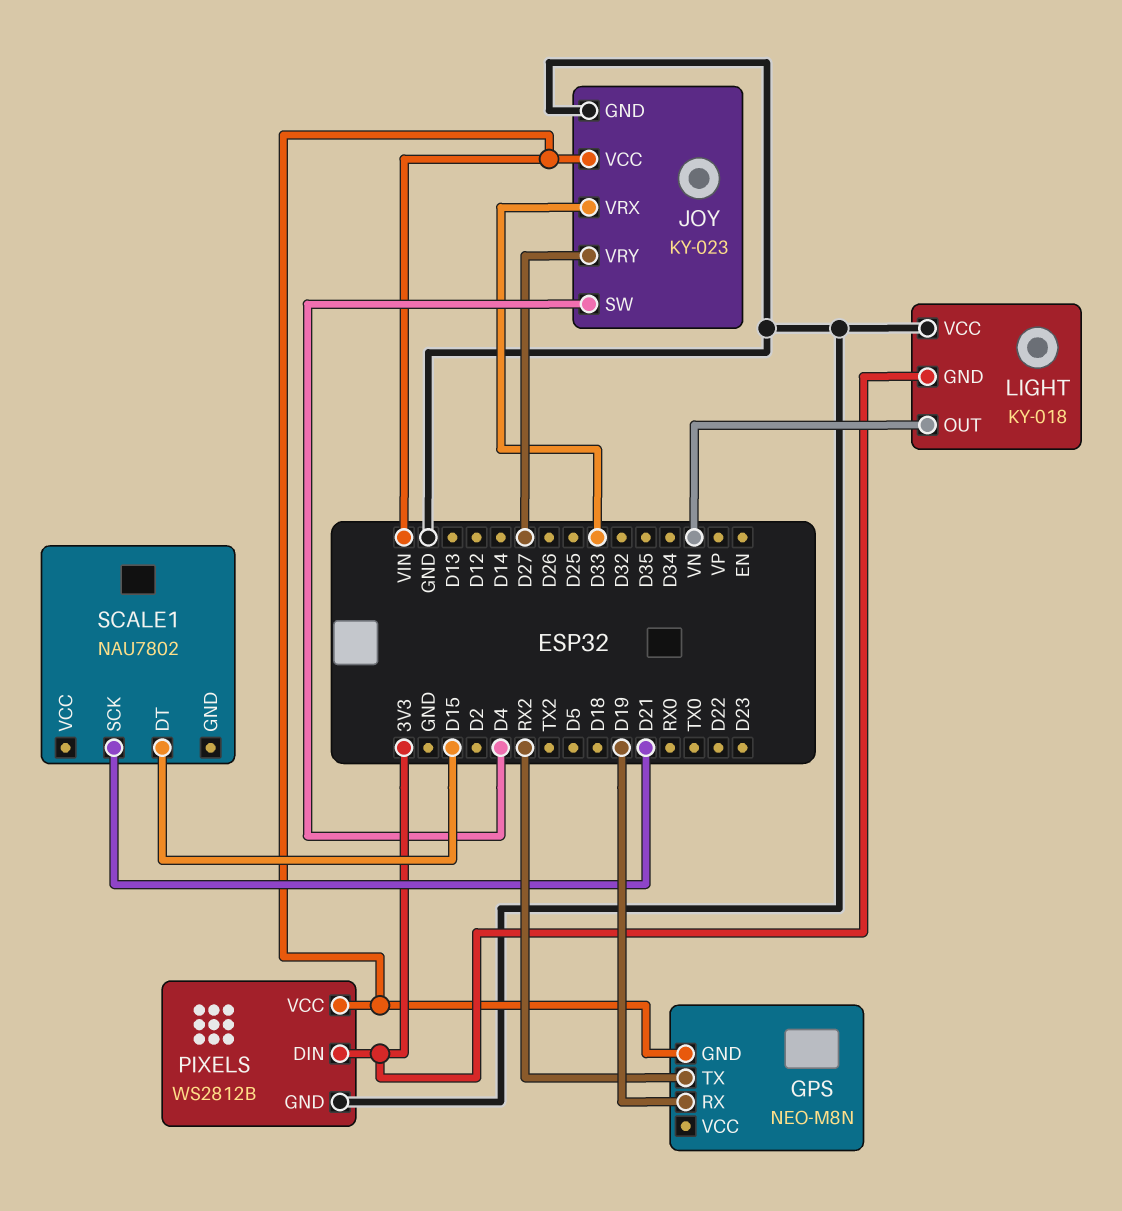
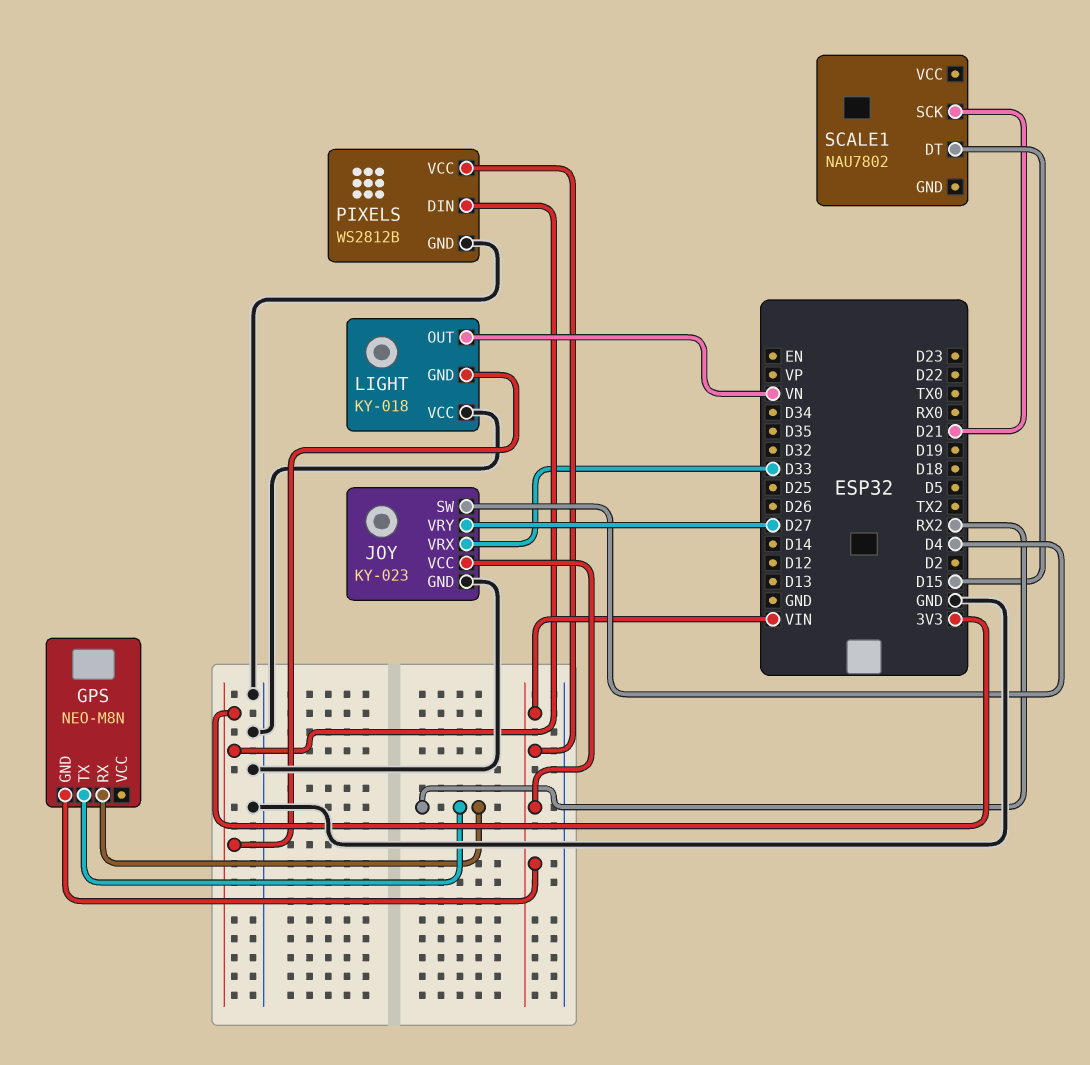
GPS pin RX: D19 -> RX2

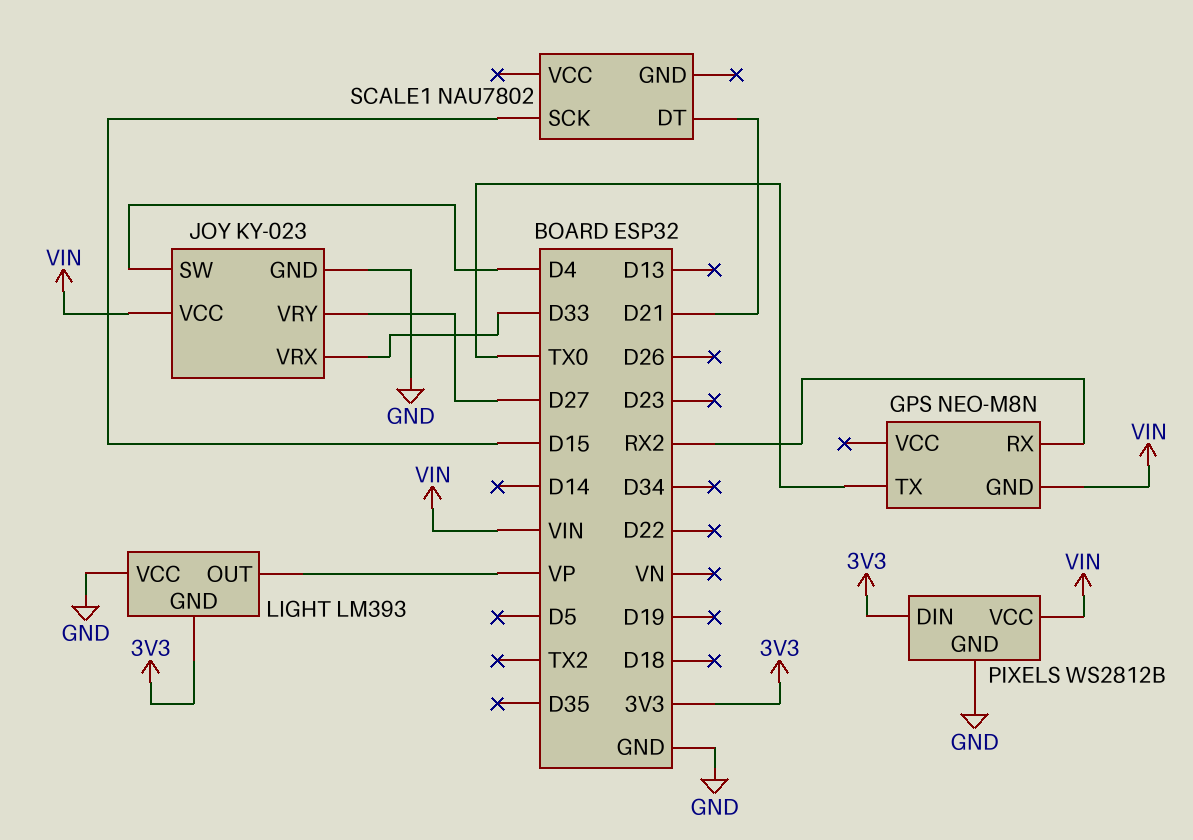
GPS pin TX: RX2 -> TX0
LIGHT: KY-018 -> LM393
LIGHT pin OUT: VN -> VP
SCALE1 pin DT: D15 -> D21
SCALE1 pin SCK: D21 -> D15

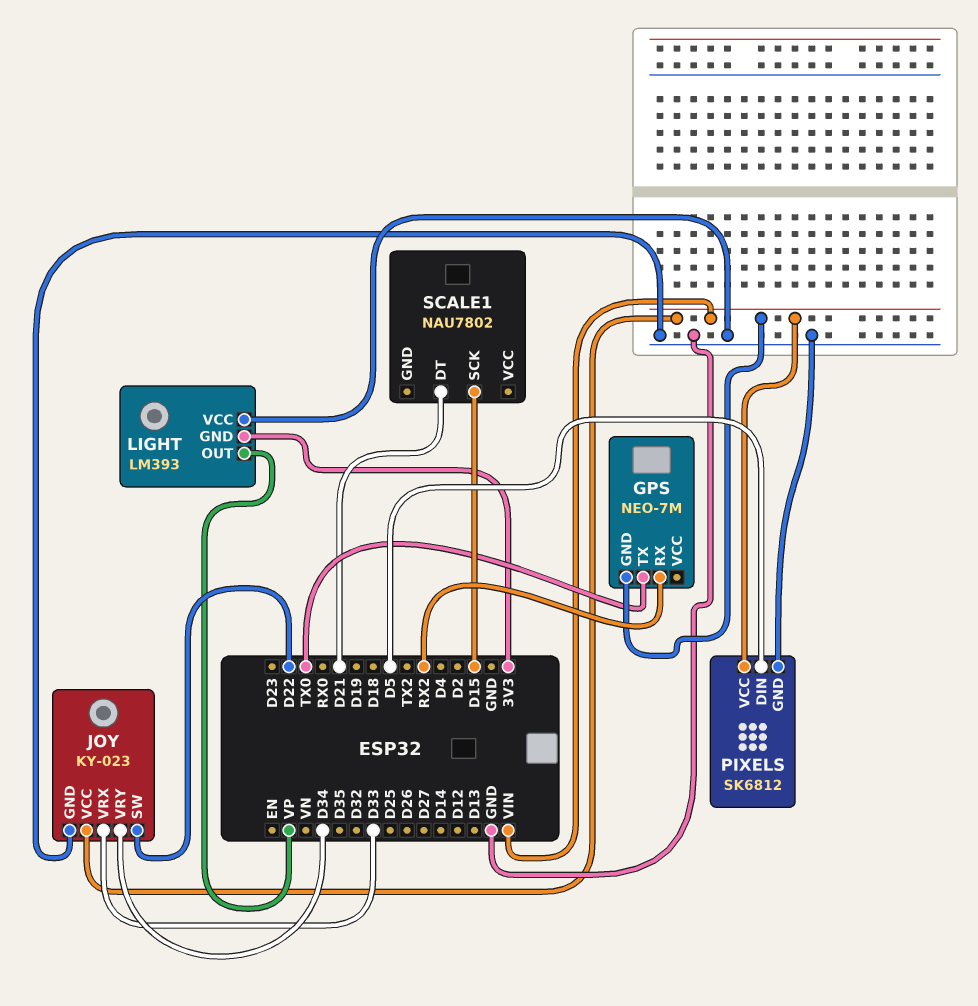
GPS: NEO-M8N -> NEO-7M
JOY pin SW: D4 -> D22
JOY pin VRY: D27 -> D34
PIXELS: WS2812B -> SK6812
PIXELS pin DIN: 3V3 -> D5

